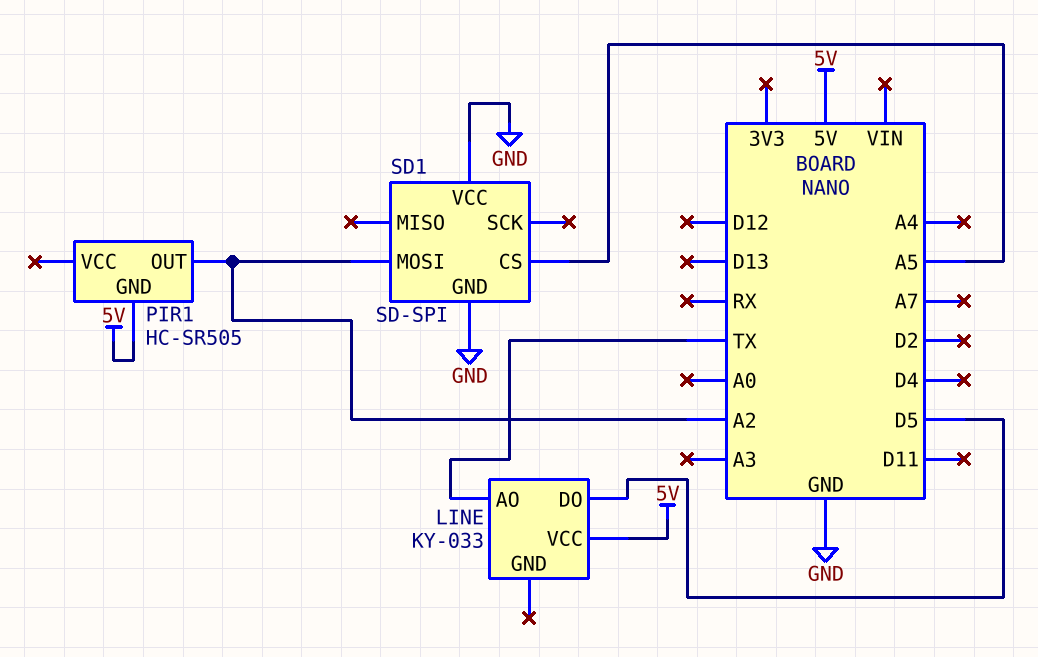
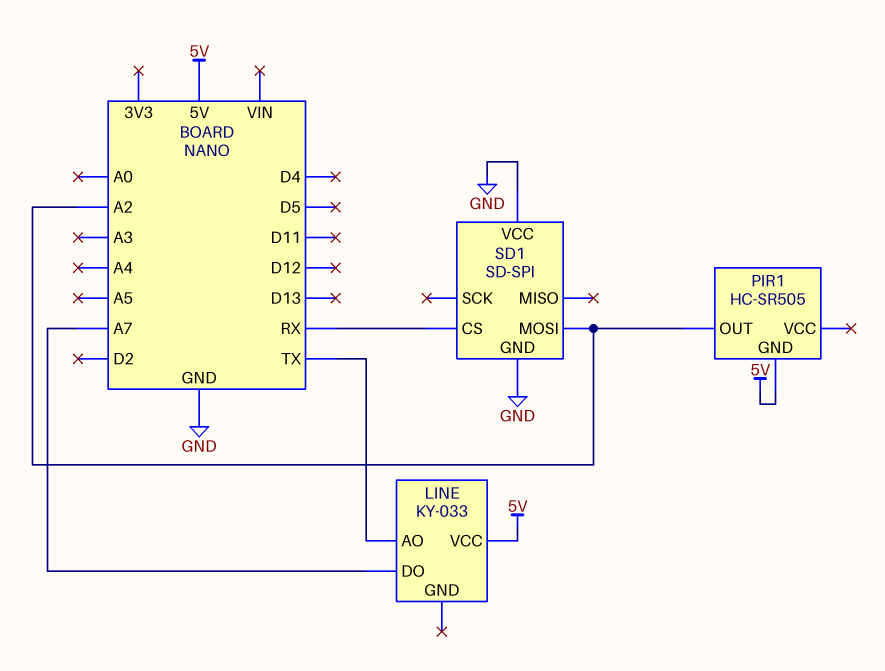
LINE pin DO: D5 -> A7
SD1 pin CS: A5 -> RX

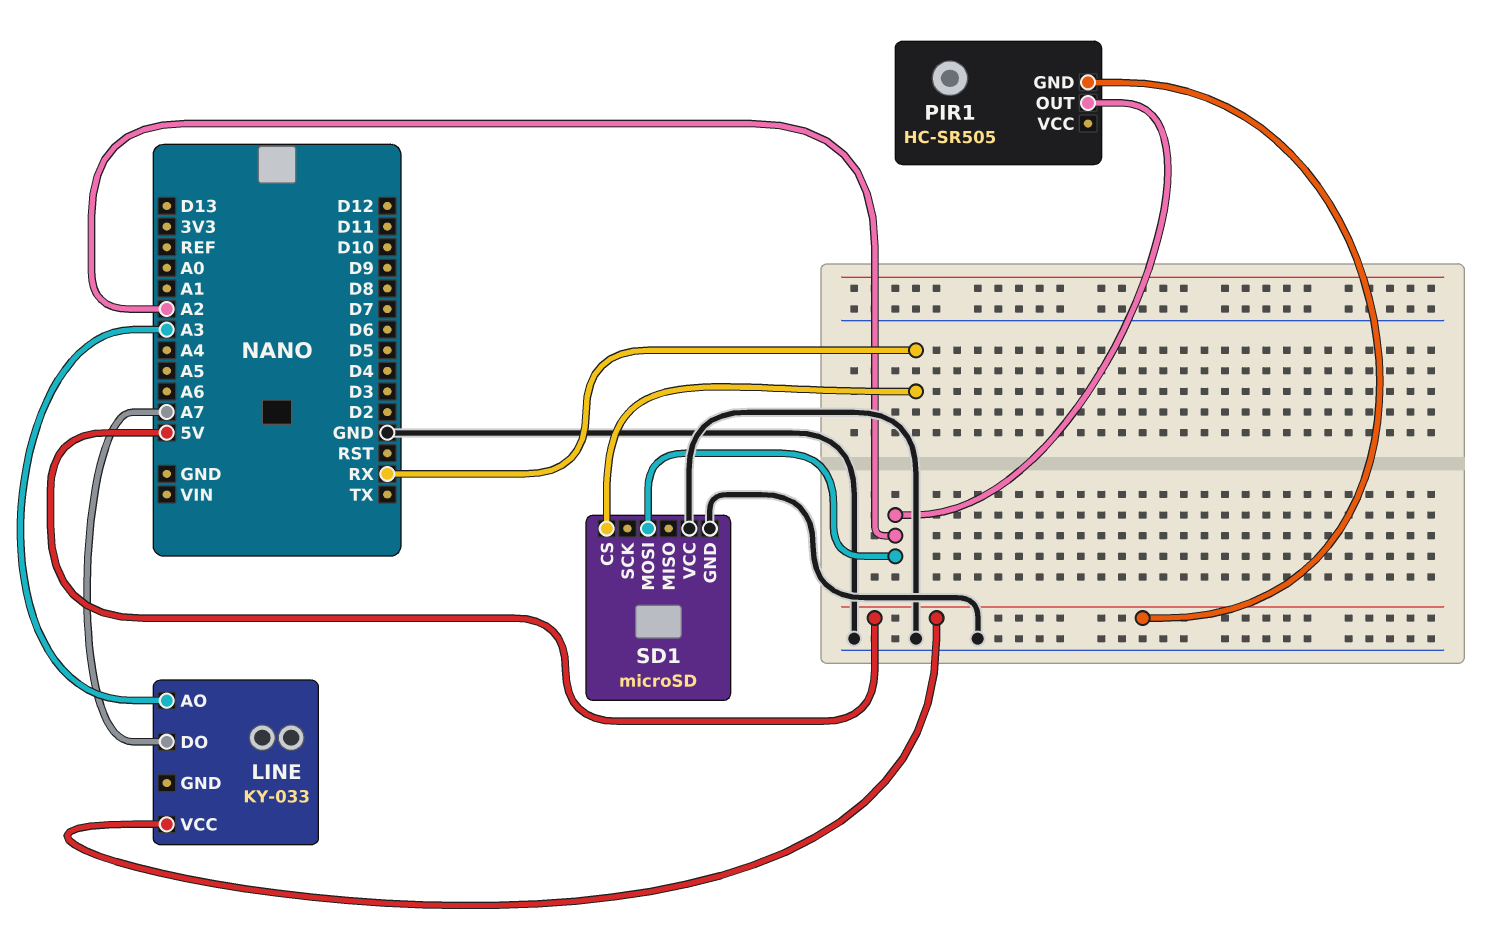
LINE pin AO: TX -> A3
SD1: SD-SPI -> microSD

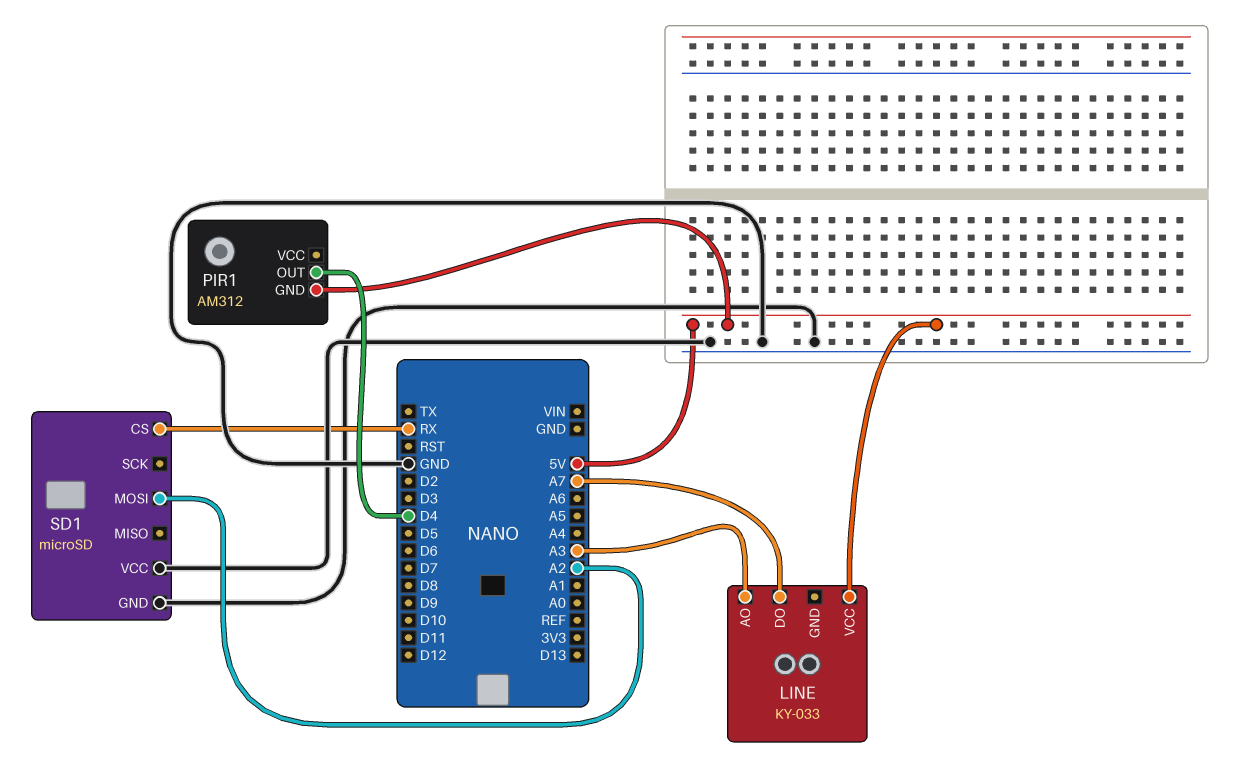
PIR1: HC-SR505 -> AM312
PIR1 pin OUT: A2 -> D4

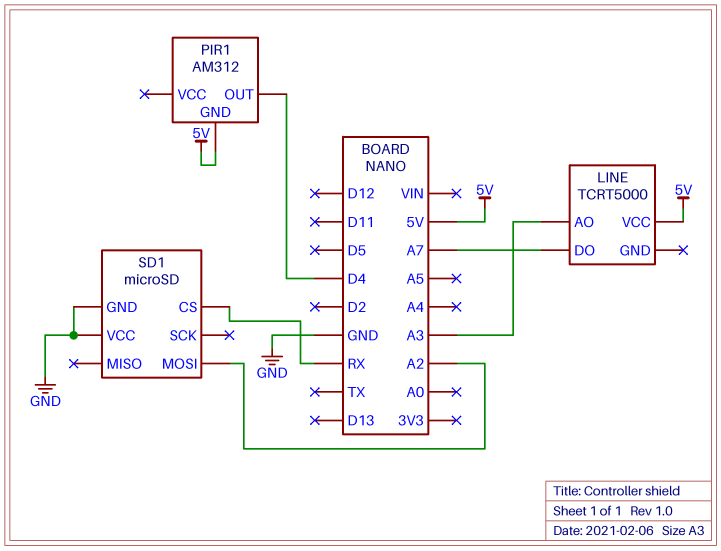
LINE: KY-033 -> TCRT5000

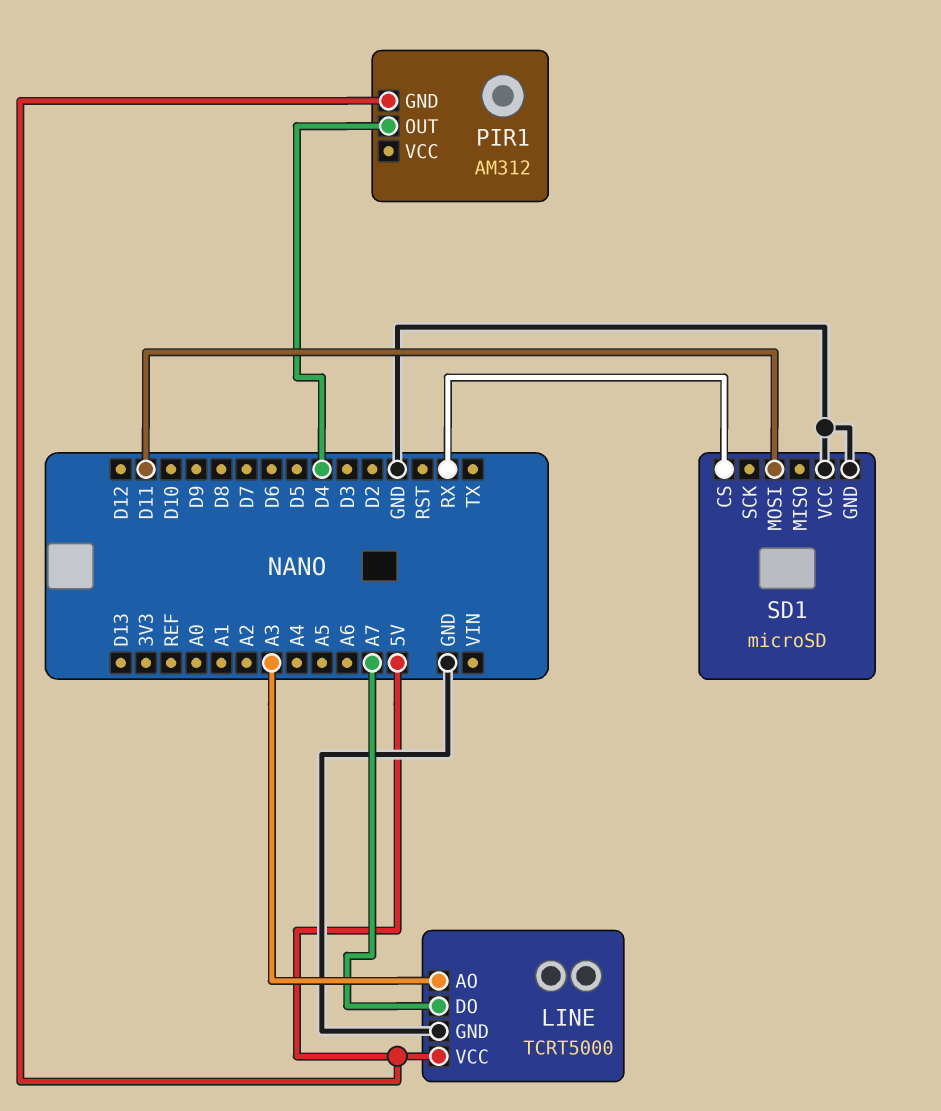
LINE pin GND: none -> GND
SD1 pin MOSI: A2 -> D11

